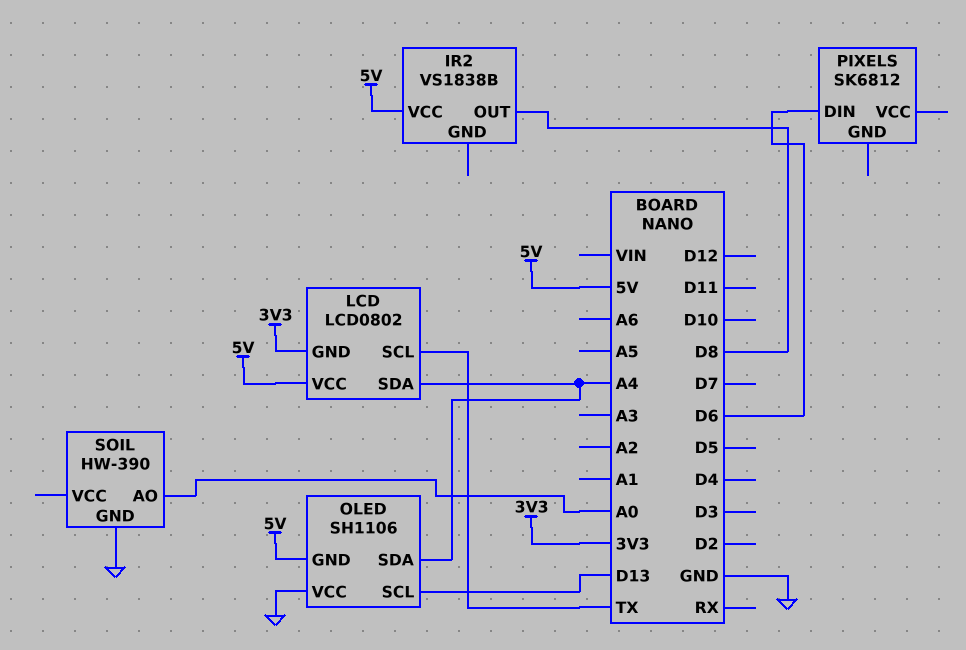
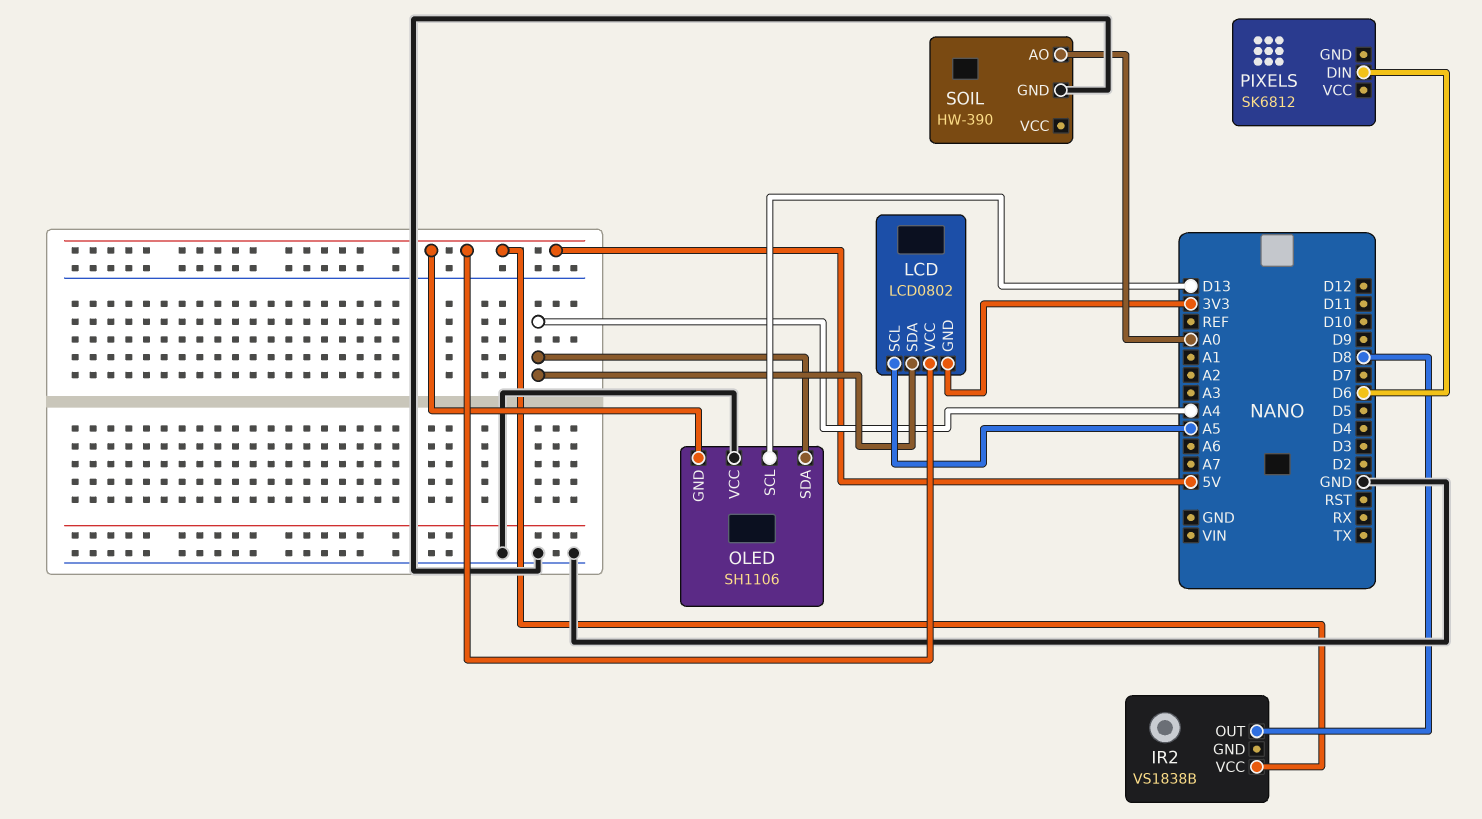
LCD pin SCL: TX -> A5

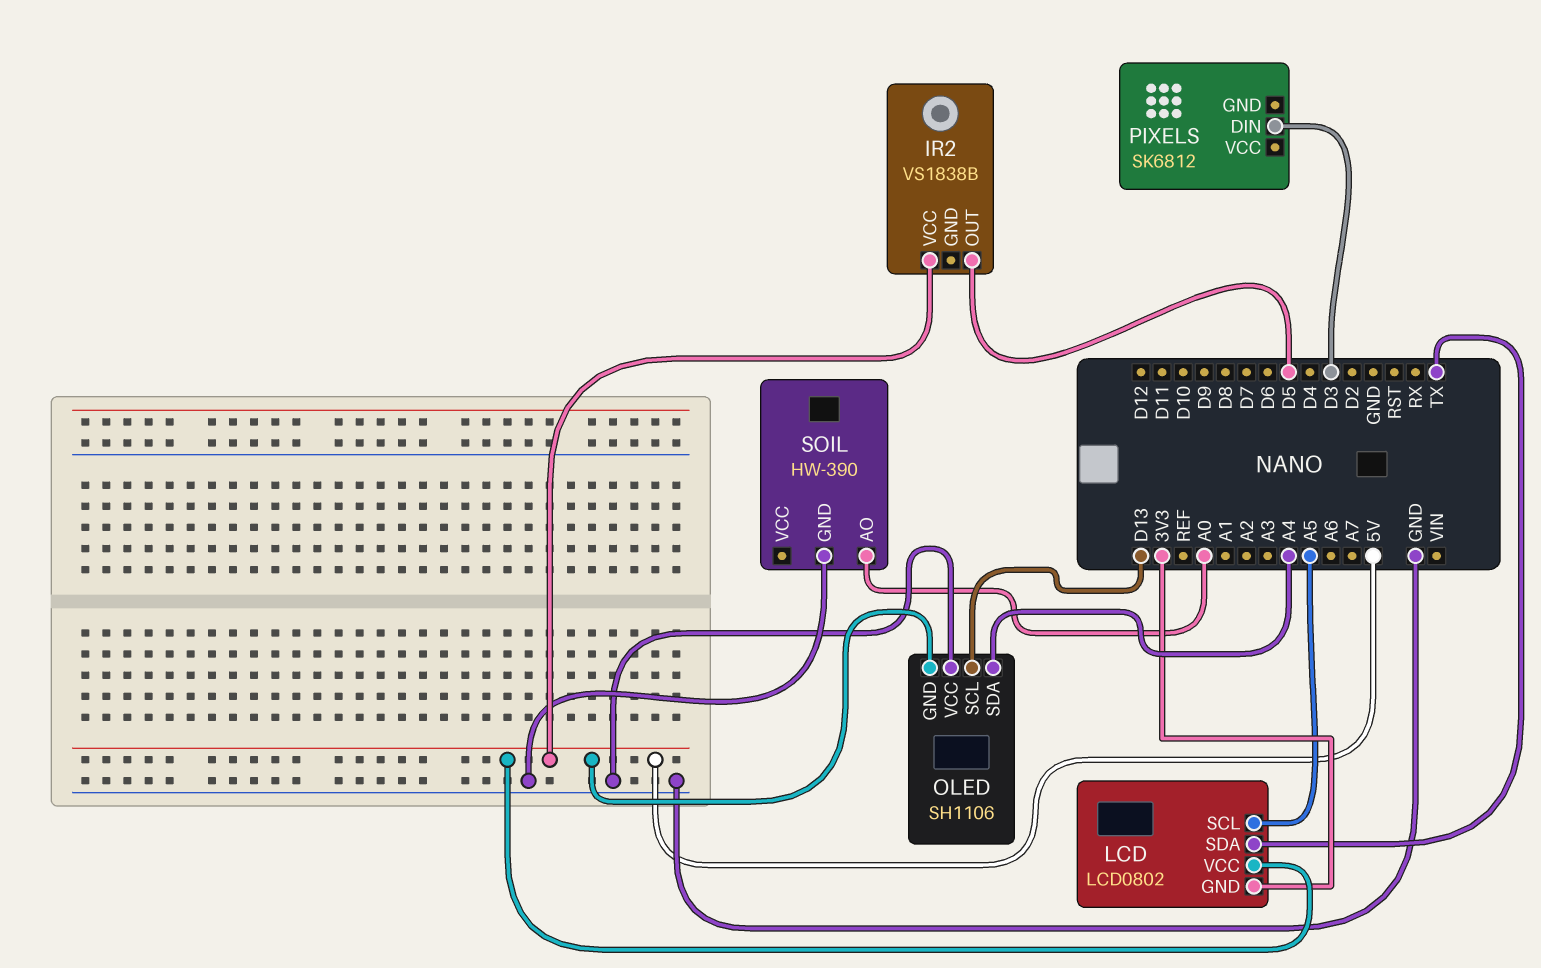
IR2 pin OUT: D8 -> D5
LCD pin SDA: A4 -> TX
PIXELS pin DIN: D6 -> D3

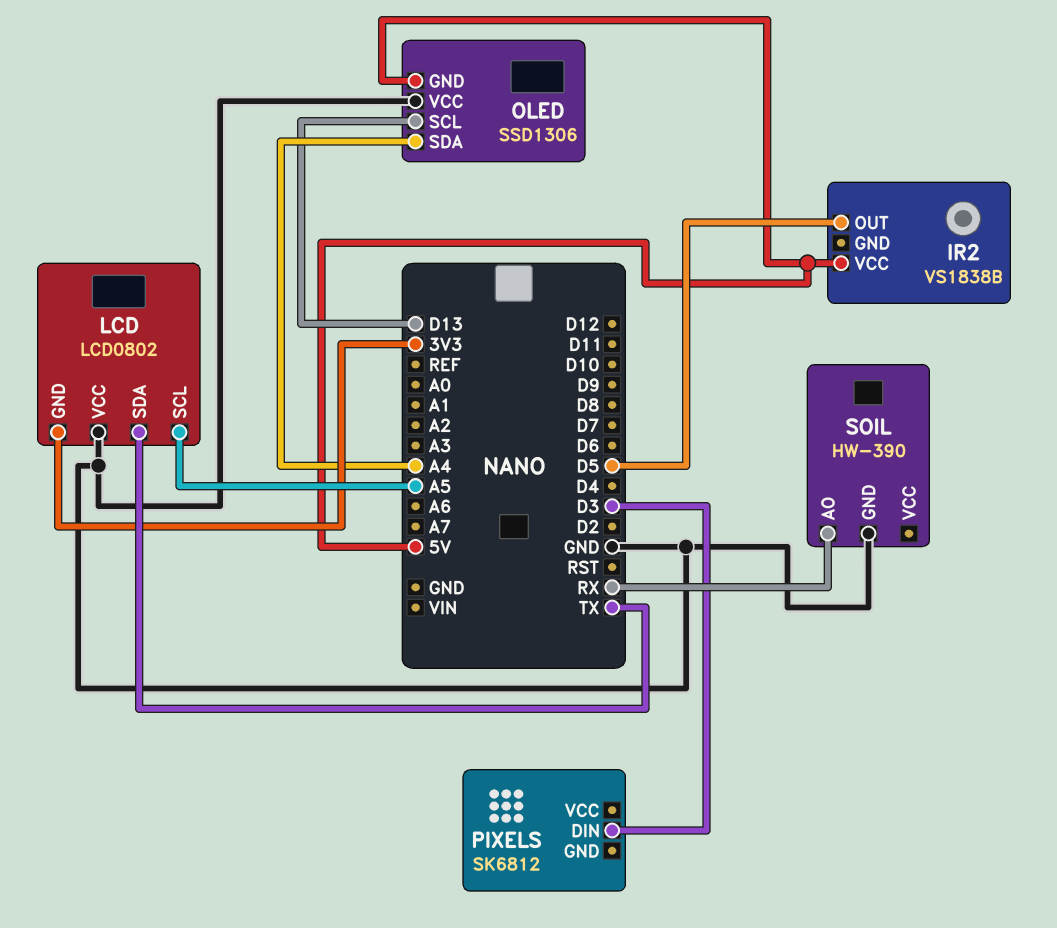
LCD pin VCC: 5V -> GND
OLED: SH1106 -> SSD1306
SOIL pin AO: A0 -> RX

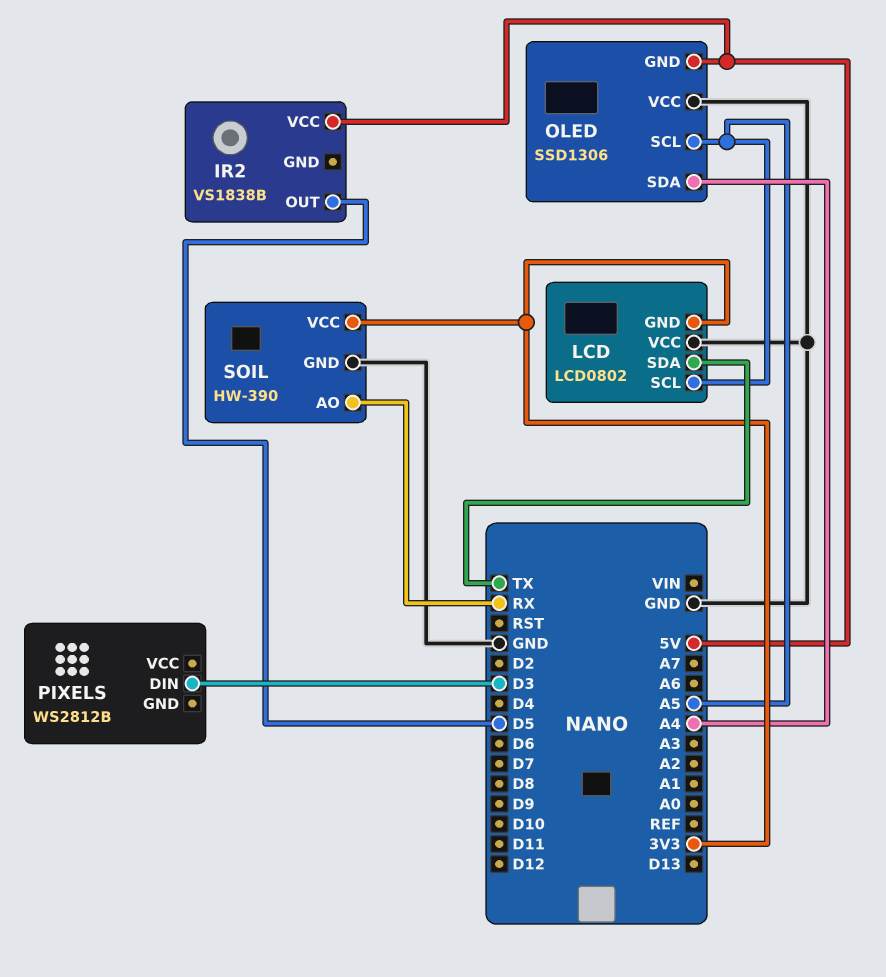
OLED pin SCL: D13 -> A5
PIXELS: SK6812 -> WS2812B
SOIL pin VCC: none -> 3V3

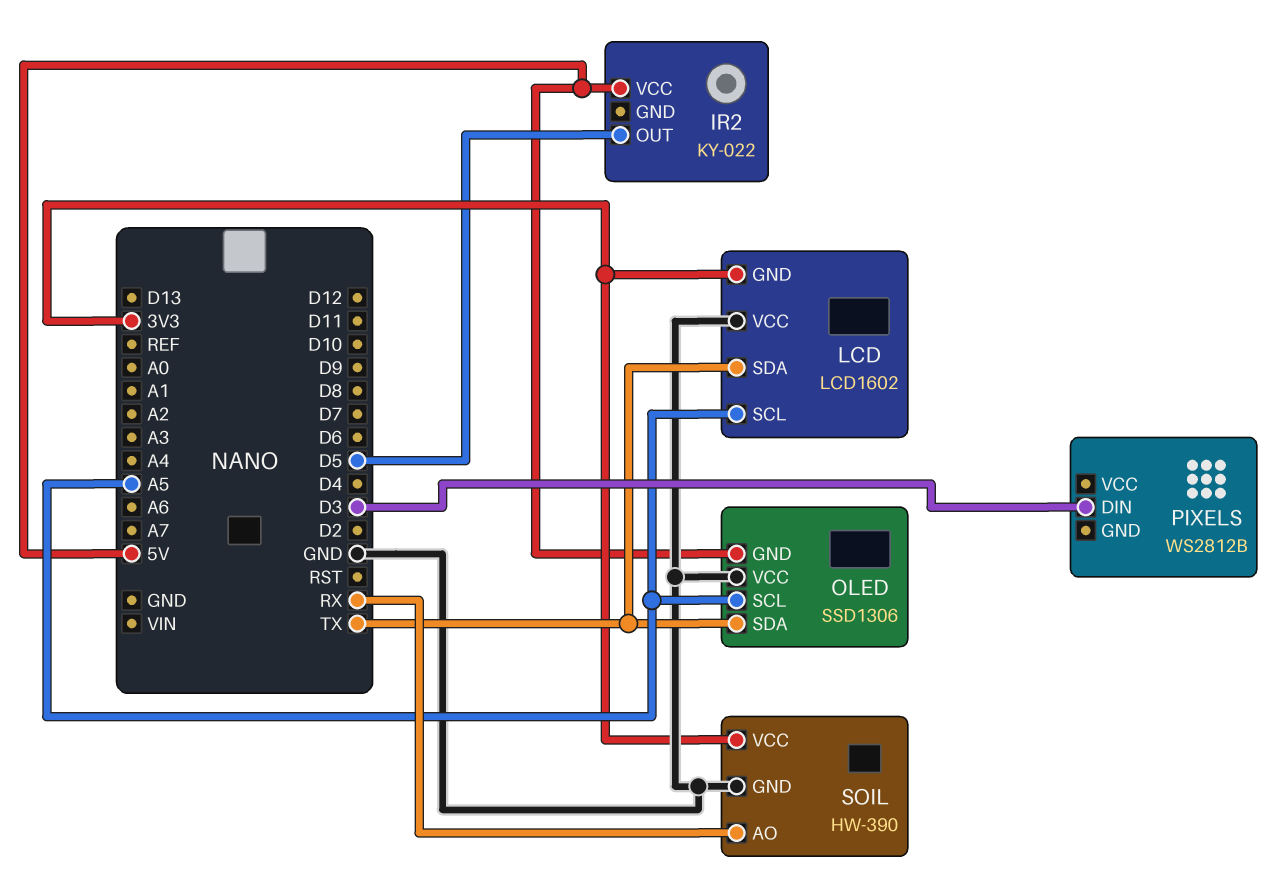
IR2: VS1838B -> KY-022
LCD: LCD0802 -> LCD1602
OLED pin SDA: A4 -> TX

